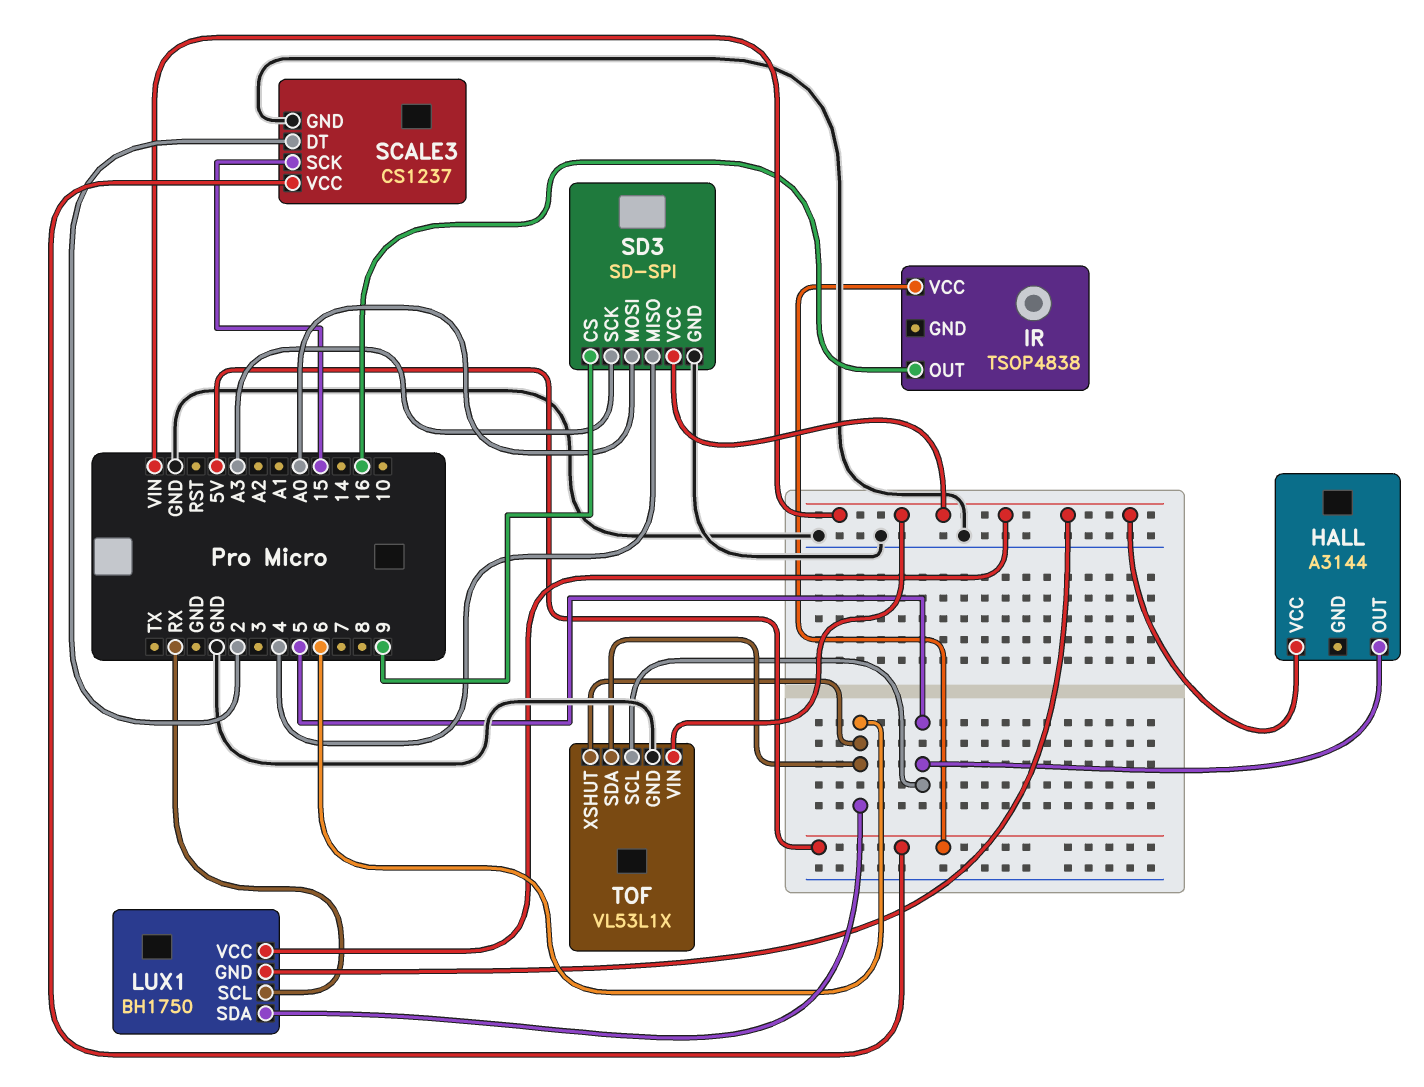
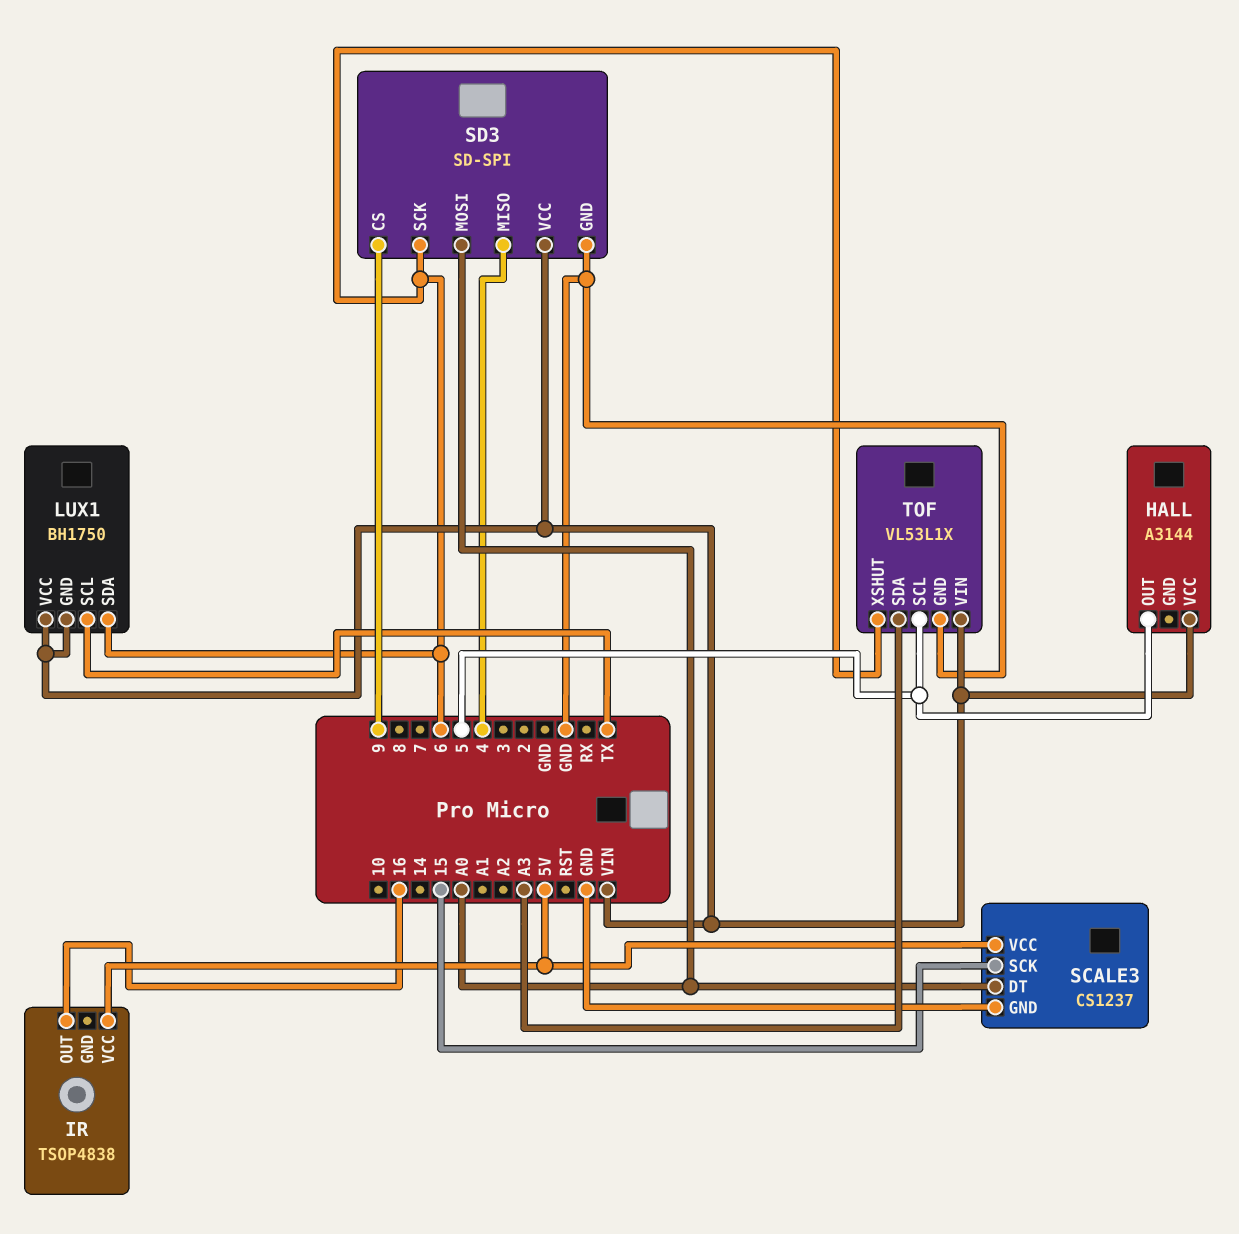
LUX1 pin SCL: RX -> TX
SCALE3 pin DT: 2 -> A0
SD3 pin SCK: A3 -> 6
TOF pin SDA: 6 -> A3

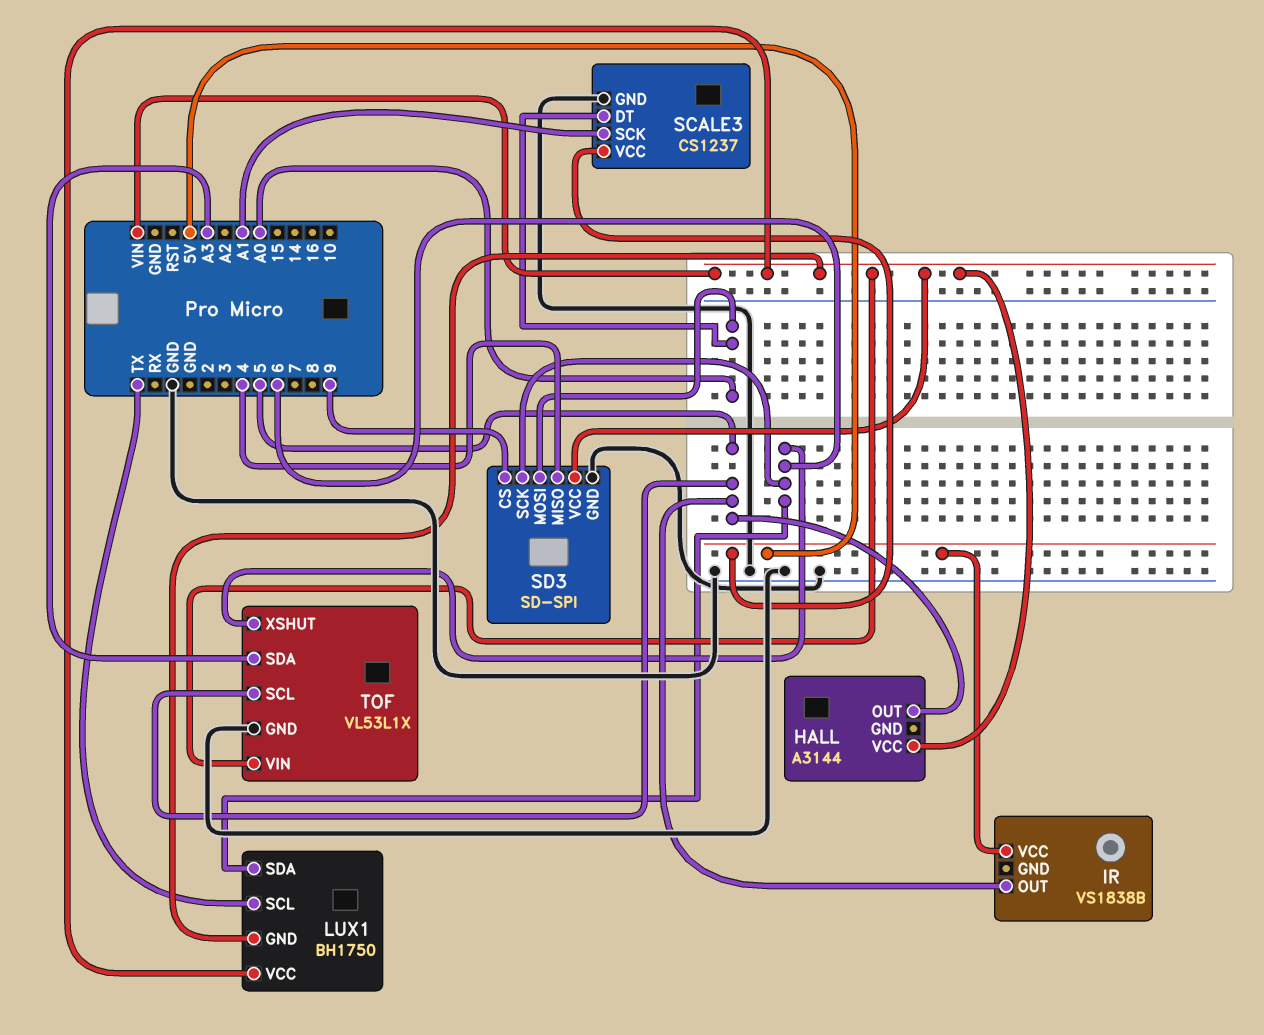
IR: TSOP4838 -> VS1838B
IR pin OUT: 16 -> 5
SCALE3 pin SCK: 15 -> A1

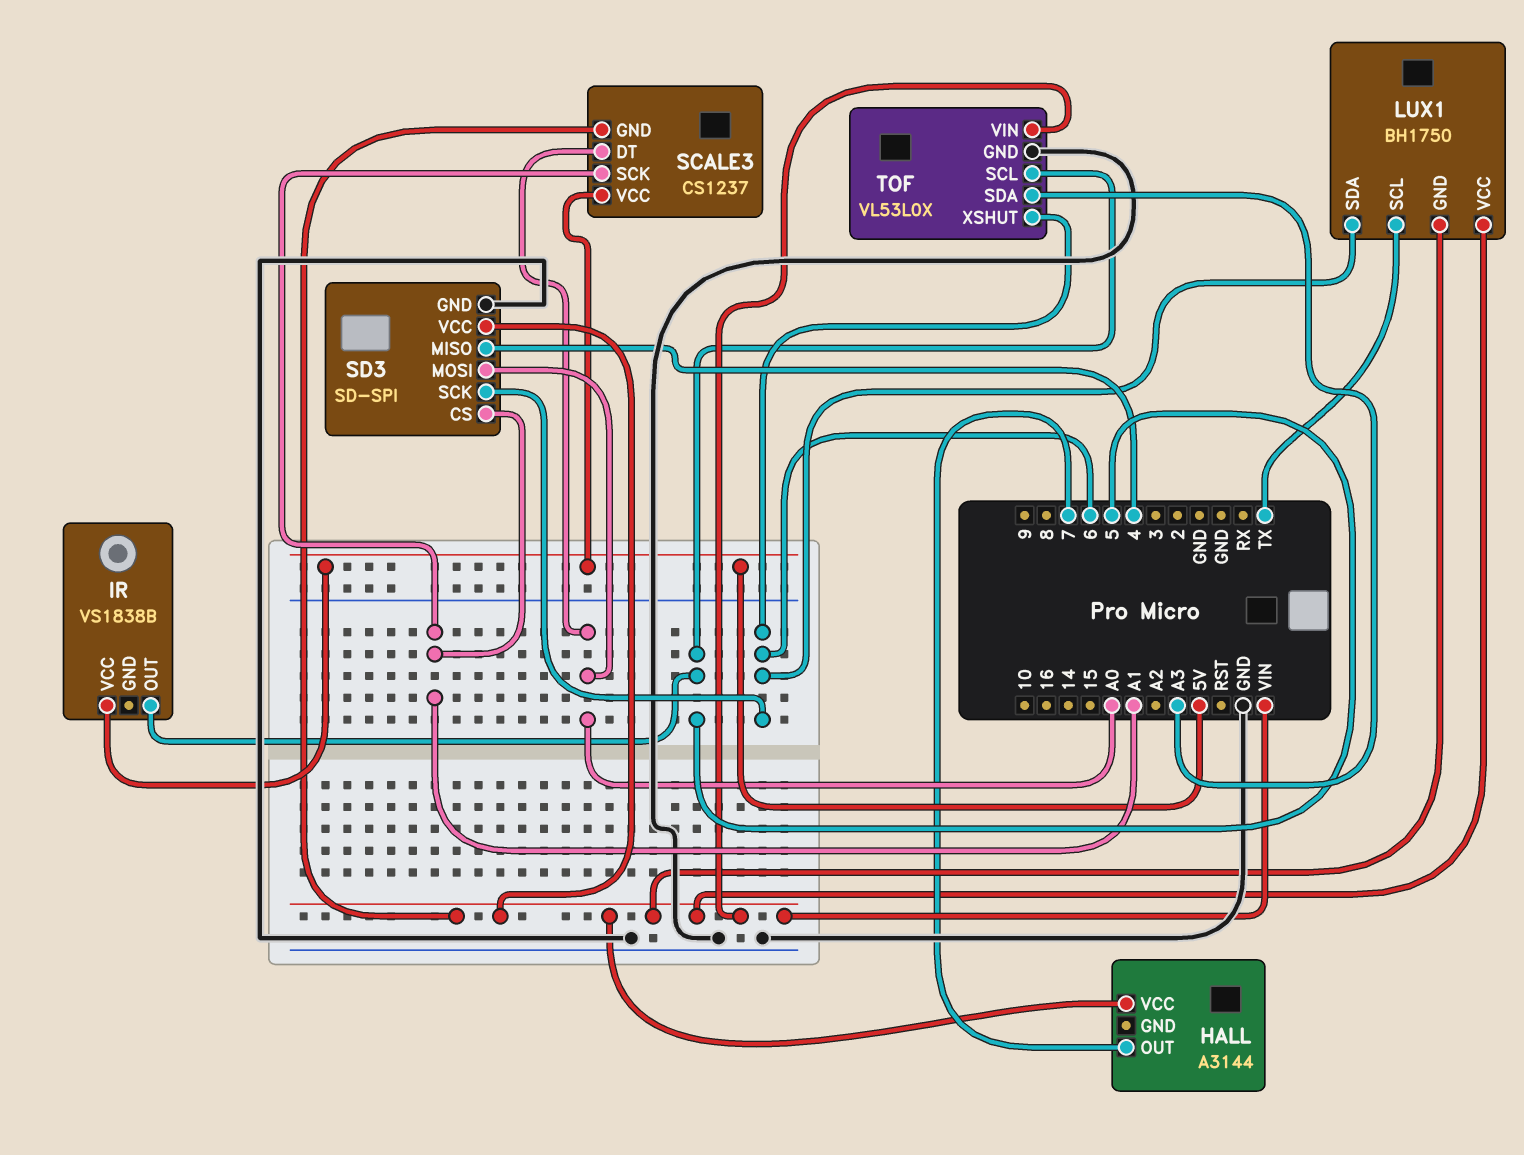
HALL pin OUT: 5 -> 7
SCALE3 pin GND: GND -> VIN
SD3 pin CS: 9 -> A1
TOF: VL53L1X -> VL53L0X

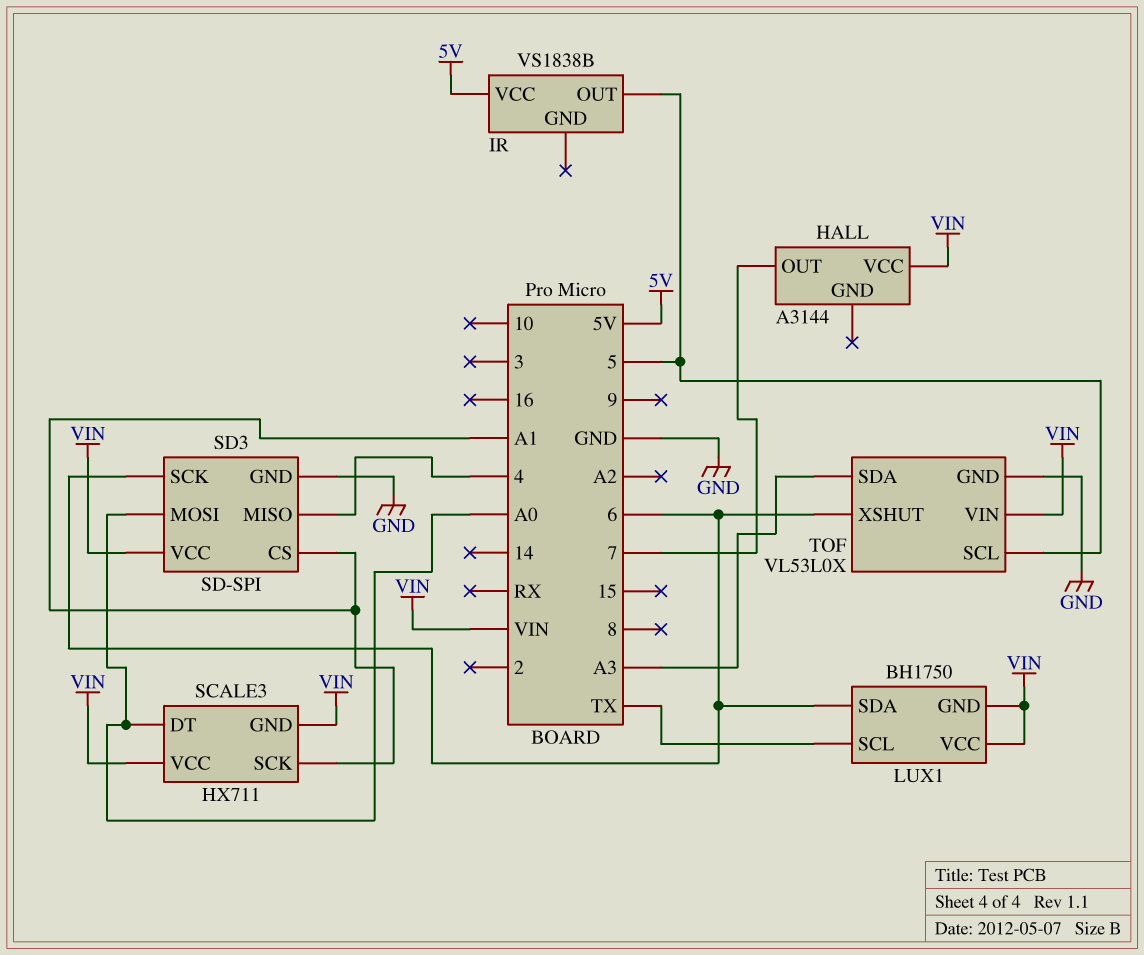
SCALE3: CS1237 -> HX711
SCALE3 pin VCC: 5V -> VIN

